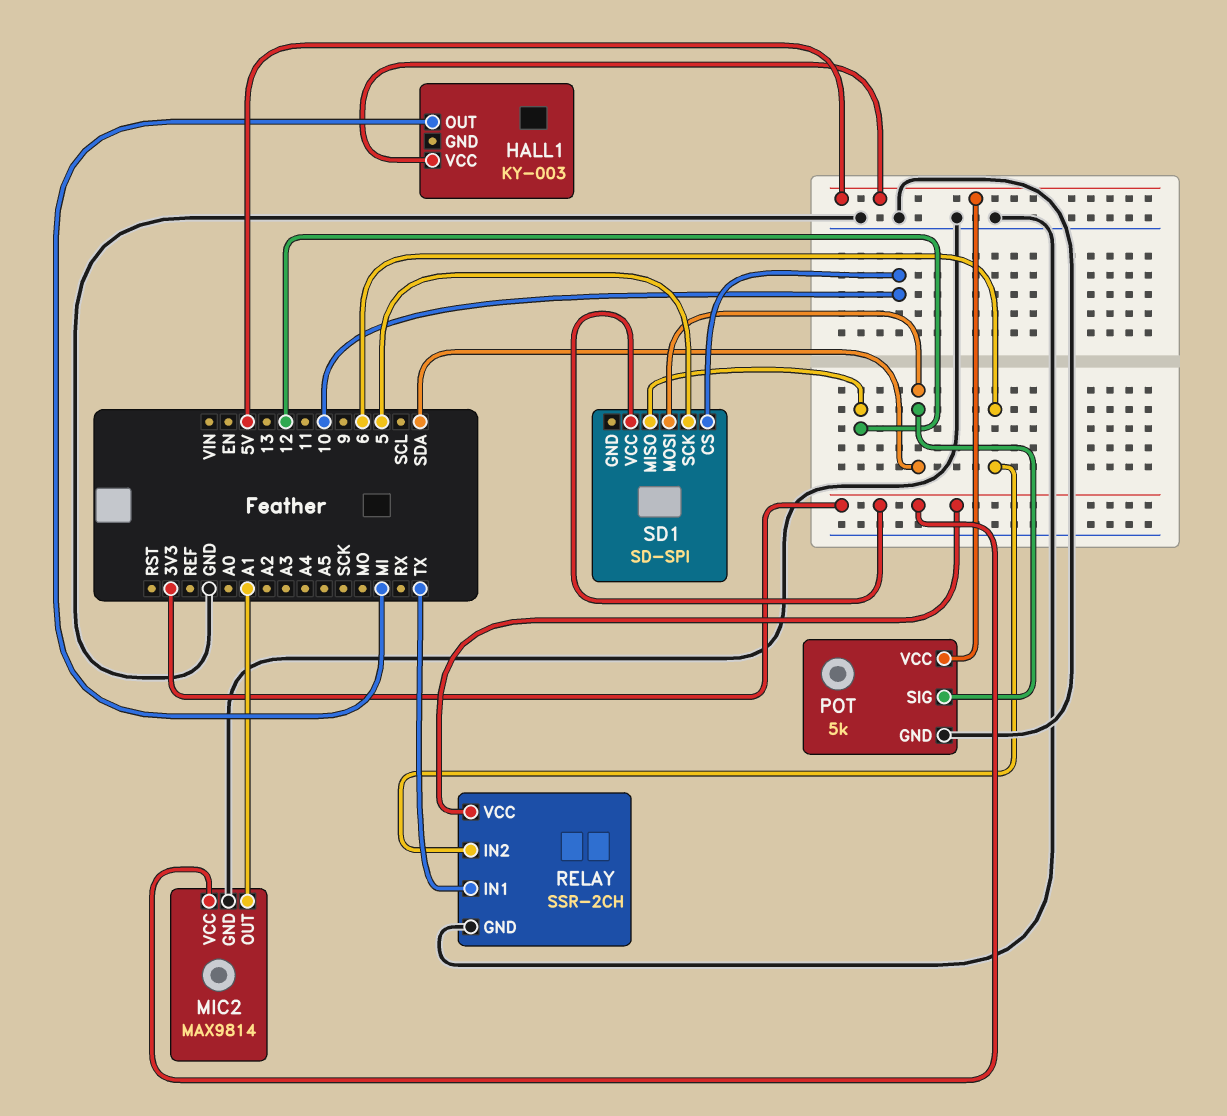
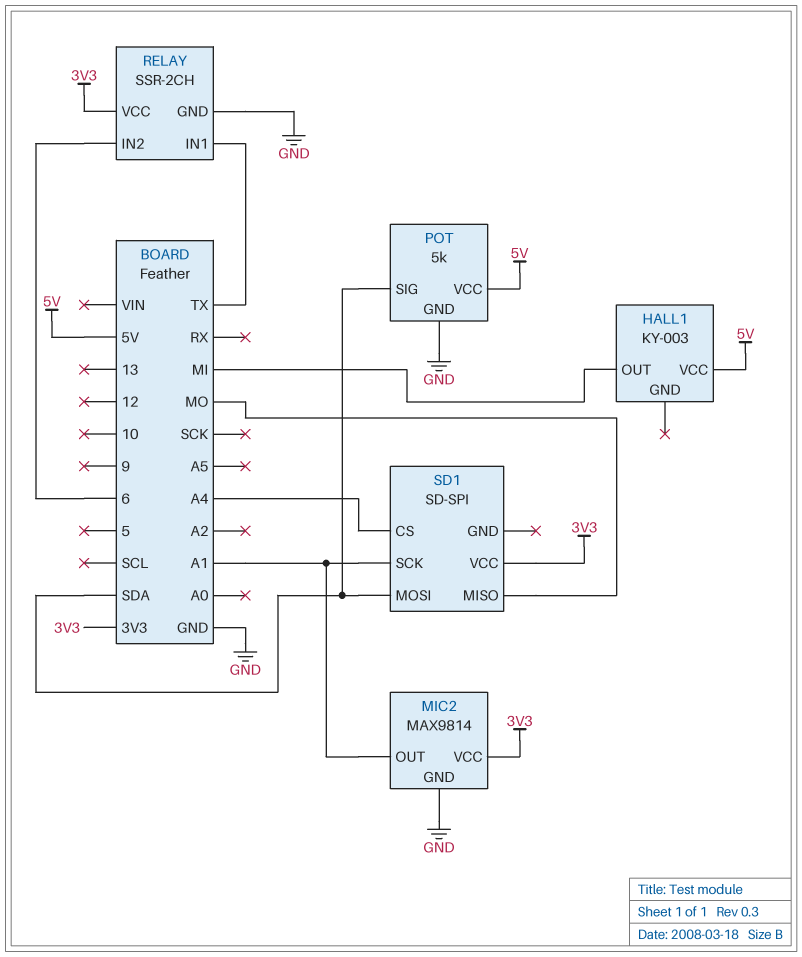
SD1 pin CS: 10 -> A4
SD1 pin MISO: 12 -> MO
SD1 pin SCK: 5 -> A1

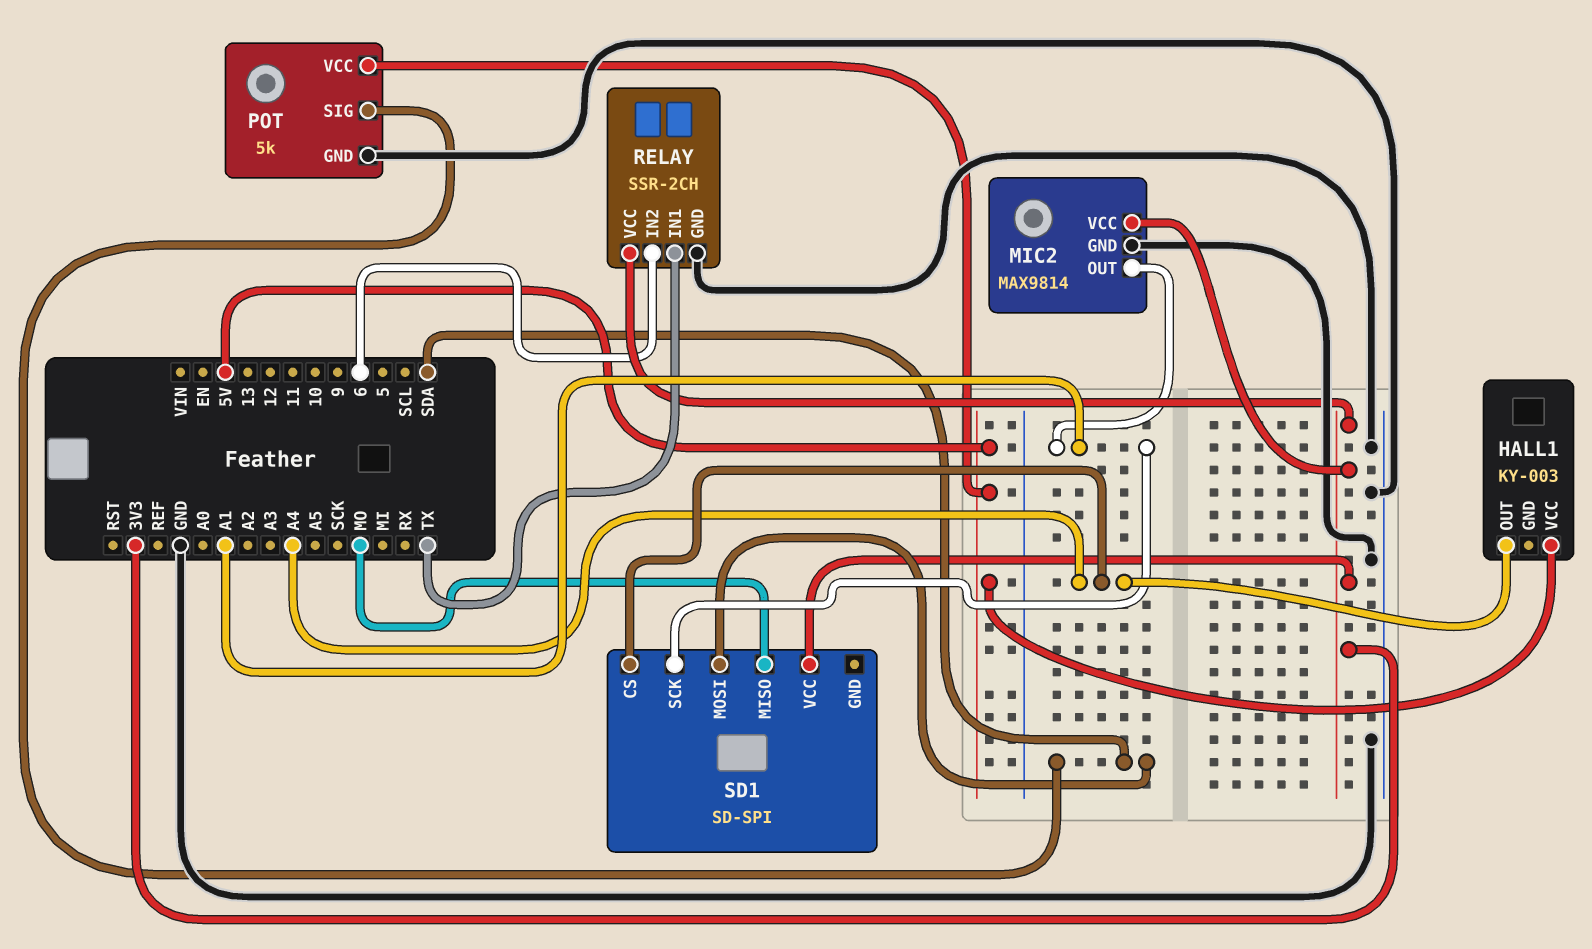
HALL1 pin OUT: MI -> A4

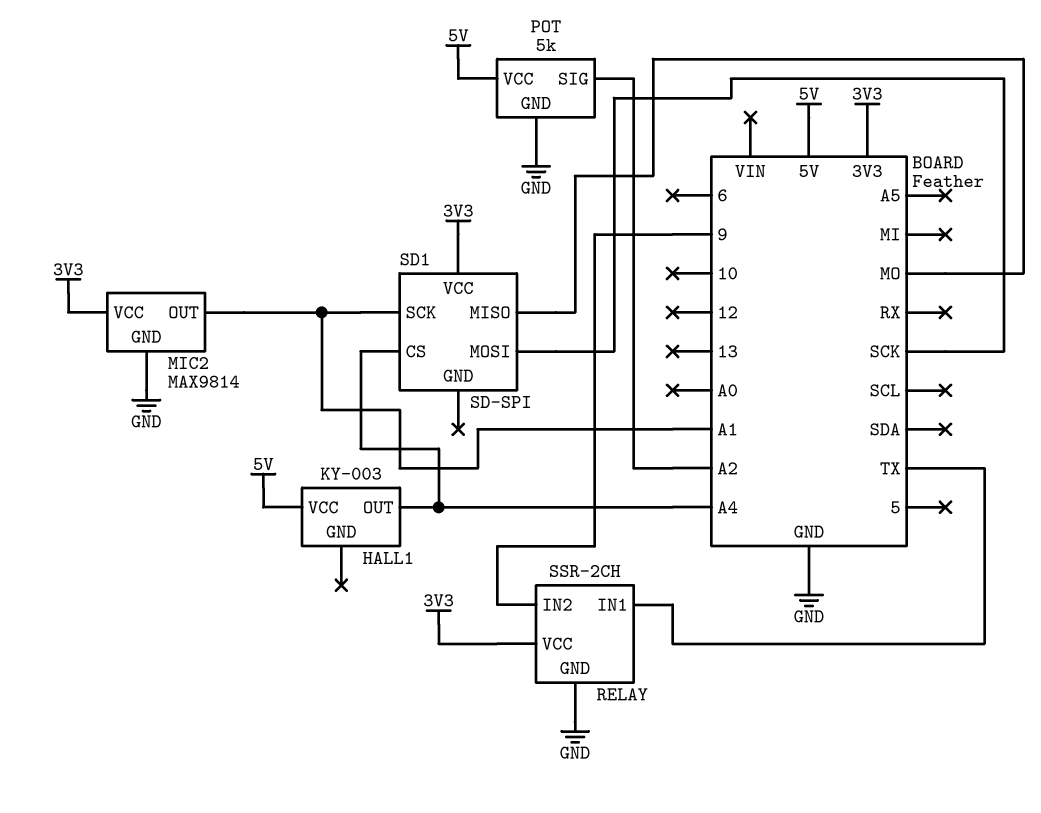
POT pin SIG: SDA -> A2
RELAY pin IN2: 6 -> 9
SD1 pin MOSI: SDA -> SCK

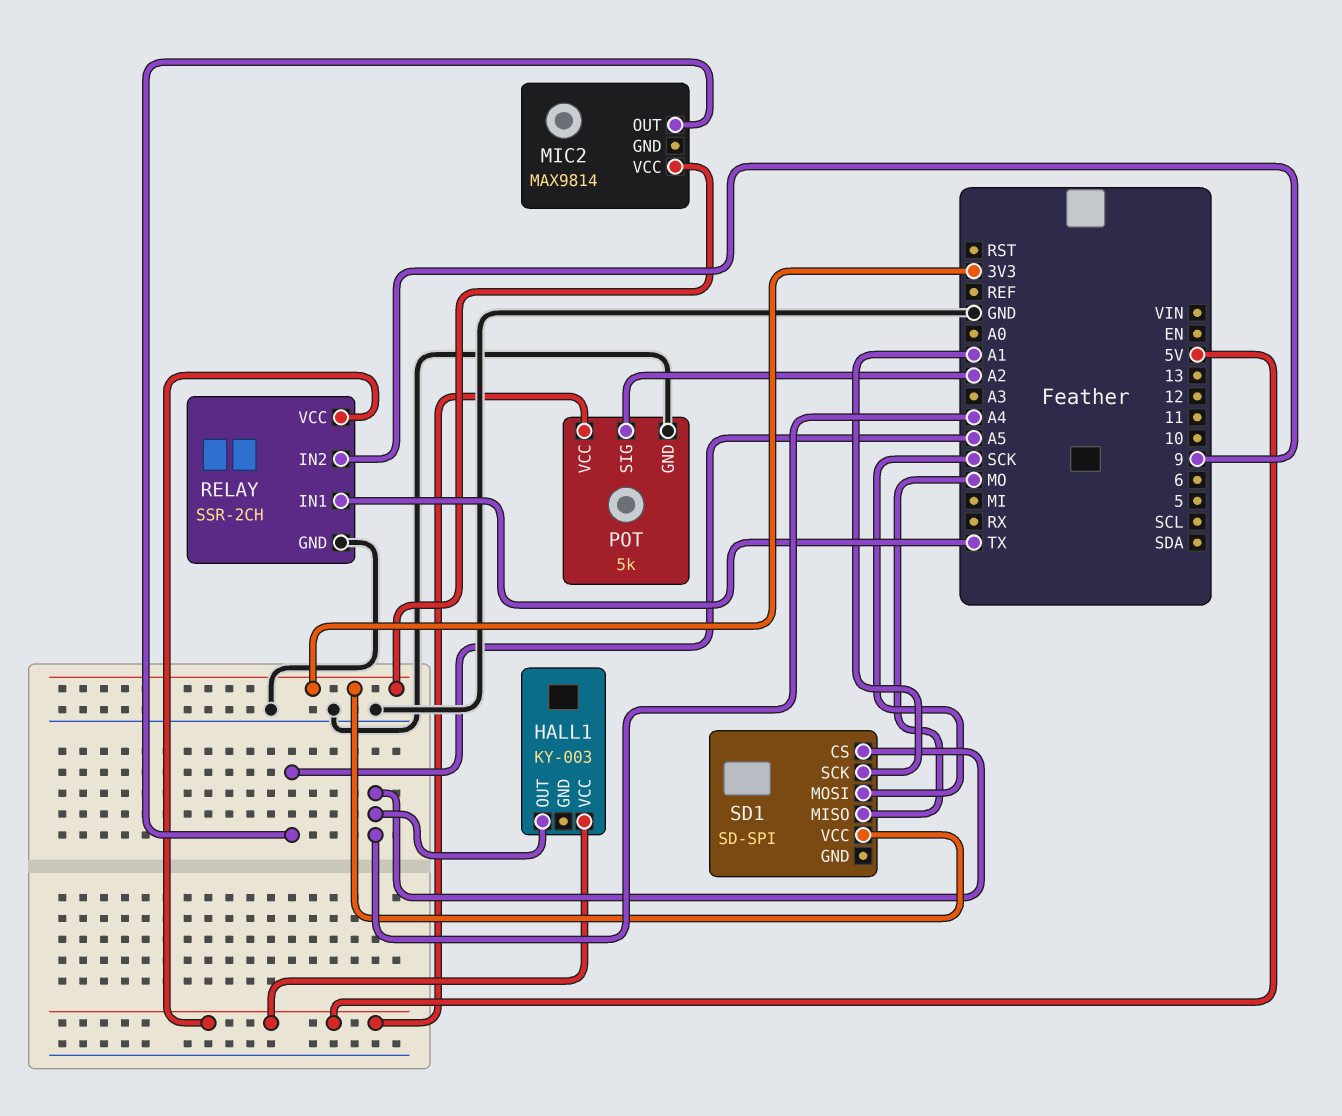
MIC2 pin GND: GND -> none
MIC2 pin OUT: A1 -> A5
RELAY pin VCC: 3V3 -> 5V

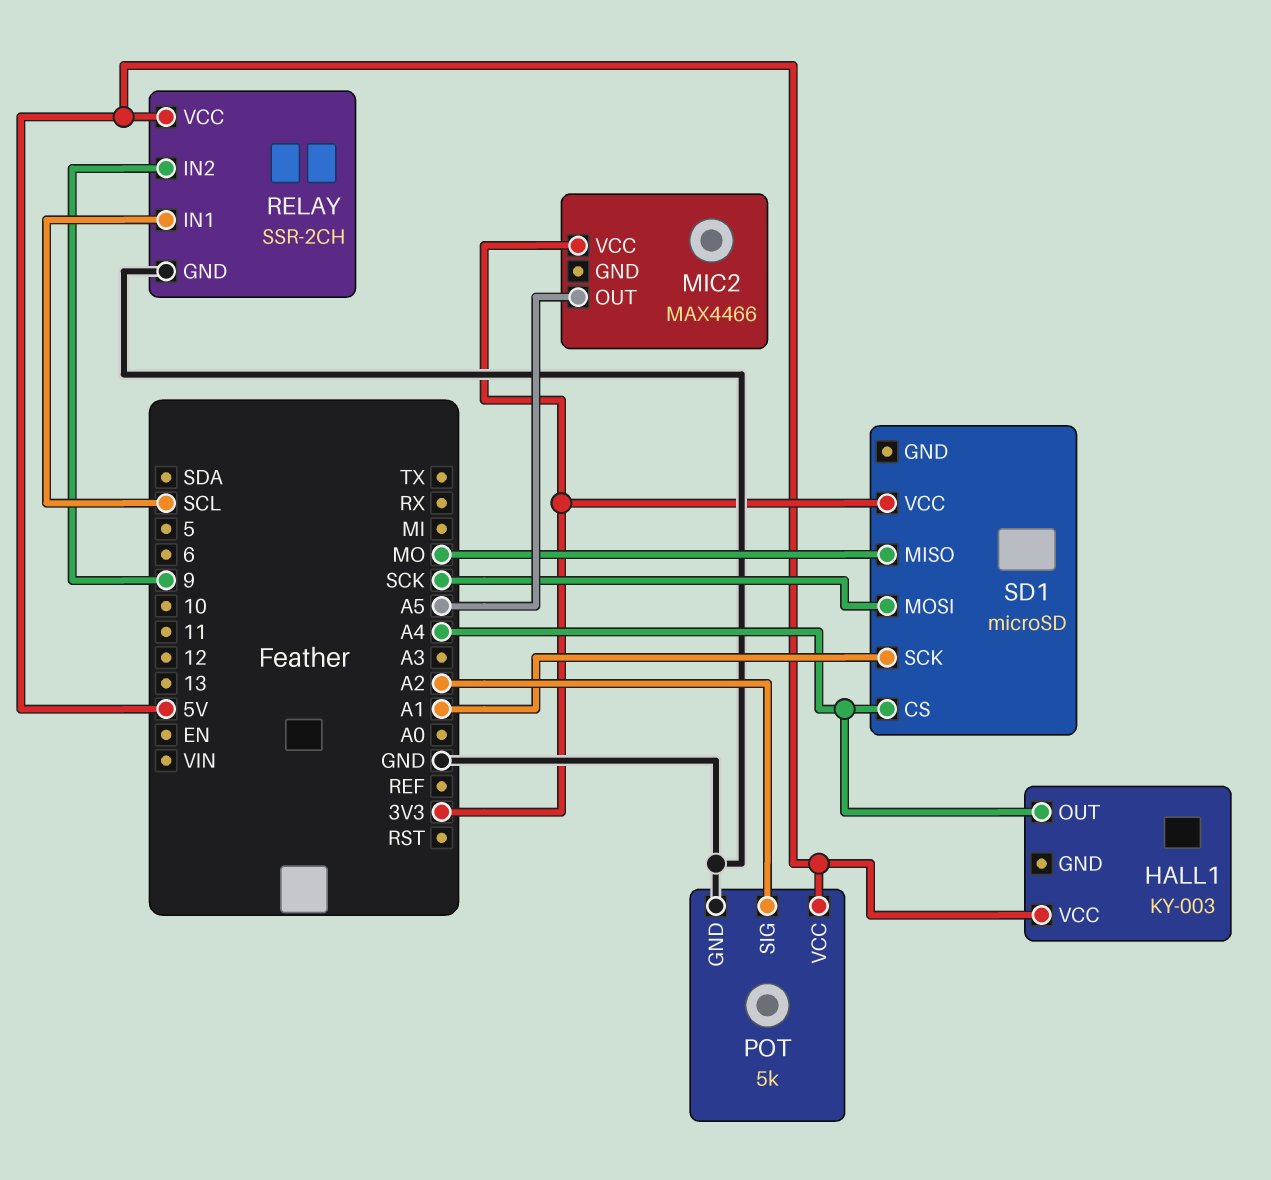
MIC2: MAX9814 -> MAX4466
RELAY pin IN1: TX -> SCL
SD1: SD-SPI -> microSD

